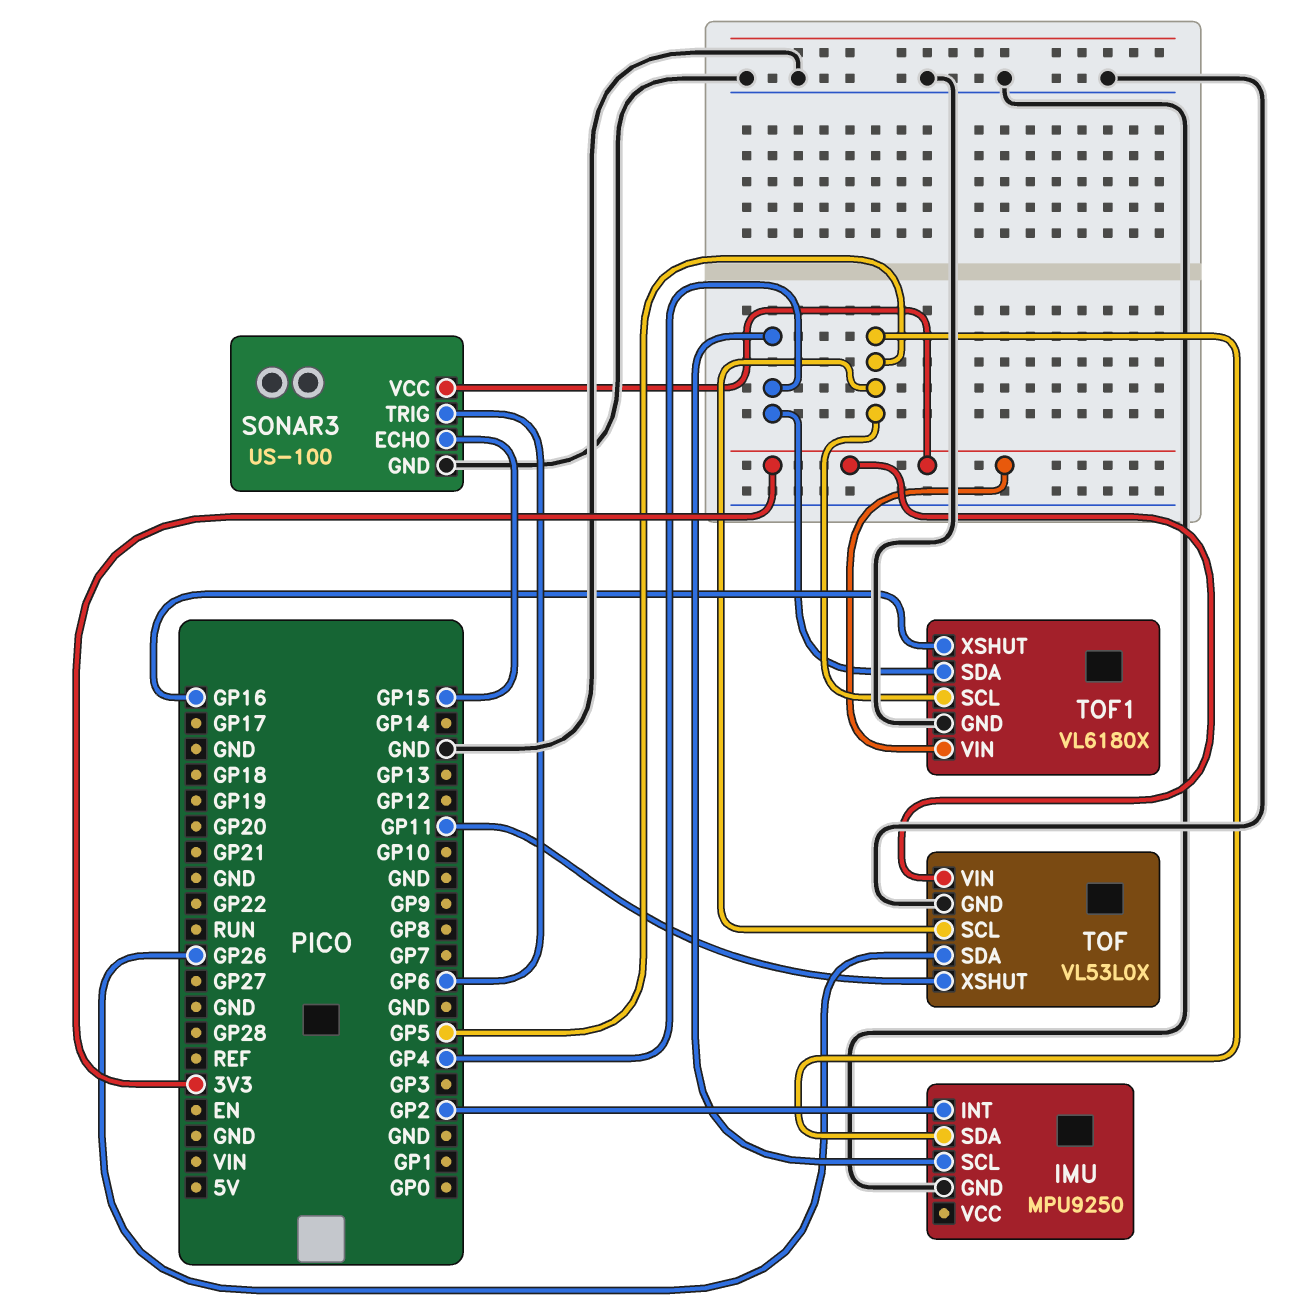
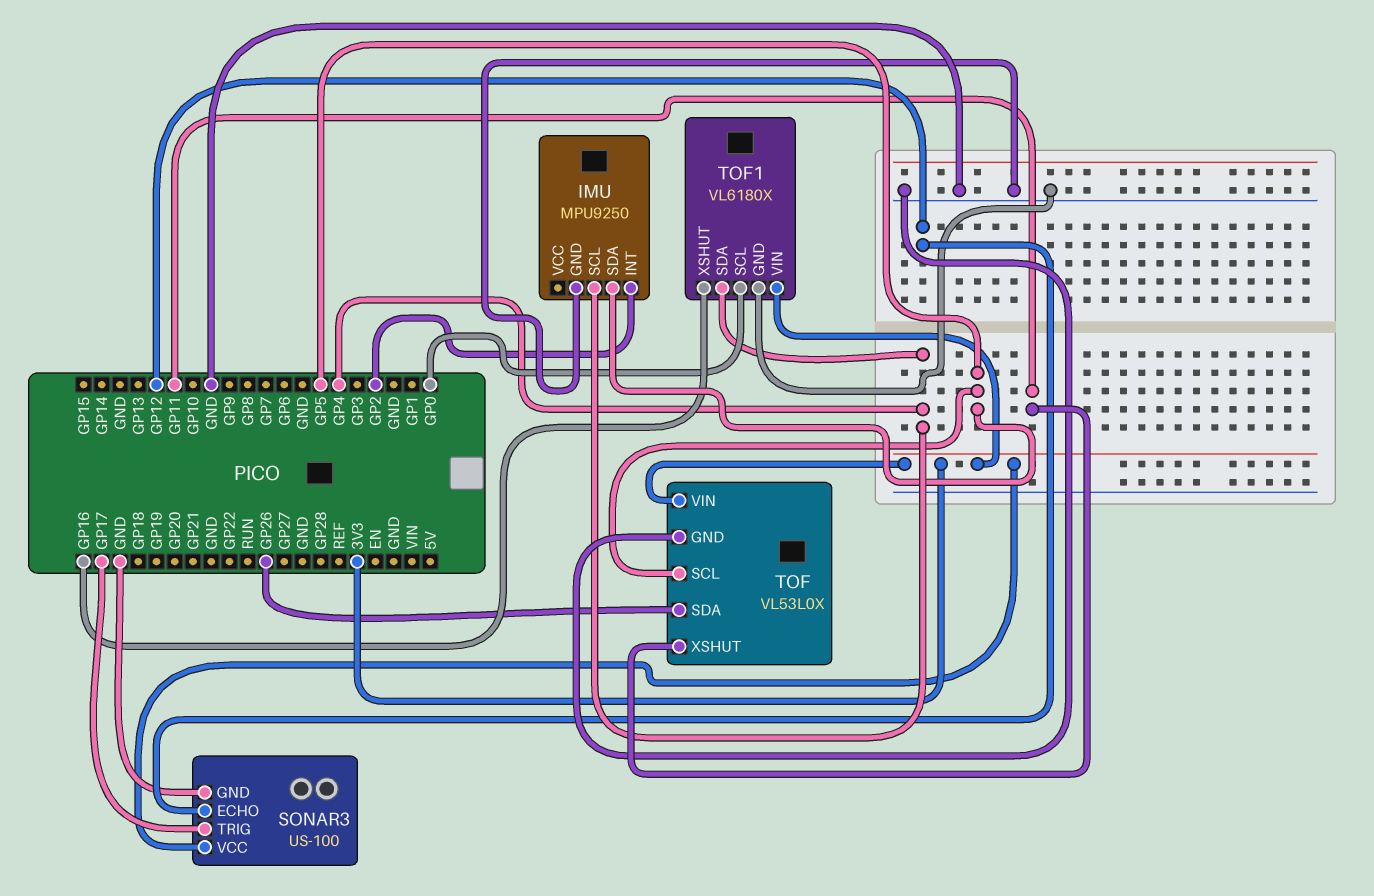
SONAR3 pin ECHO: GP15 -> GP12
SONAR3 pin TRIG: GP6 -> GP17
TOF1 pin SCL: GP5 -> GP0

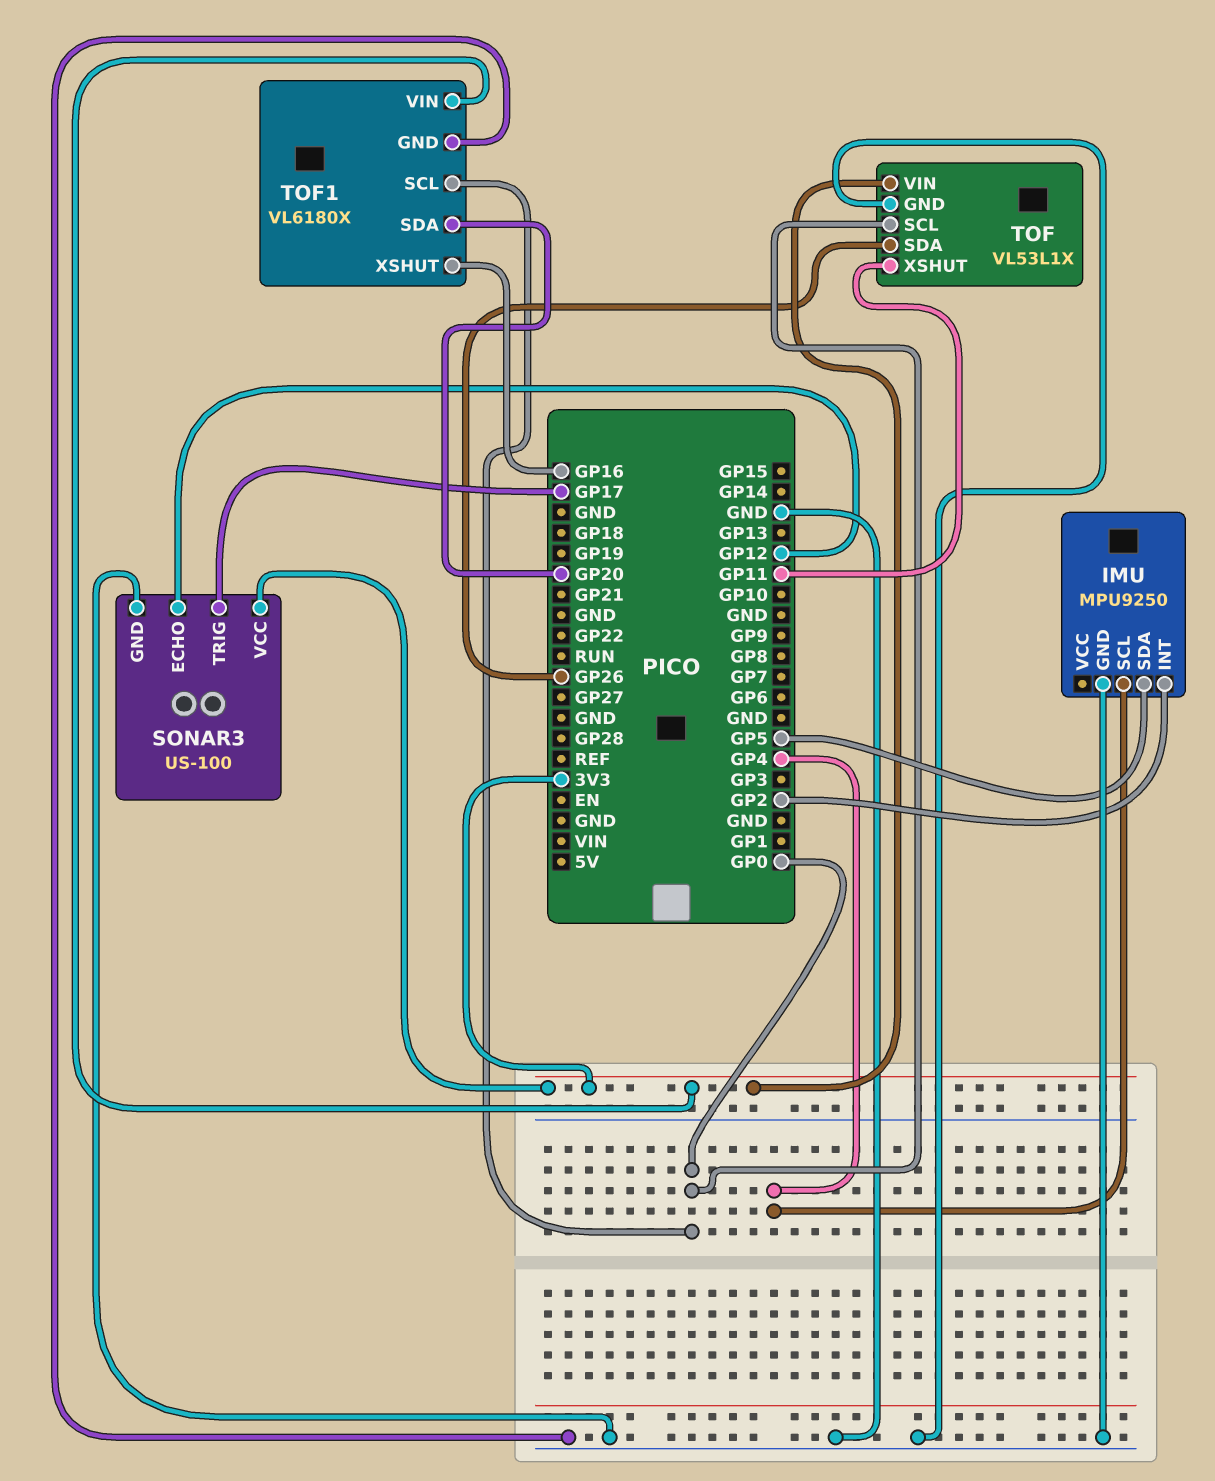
TOF: VL53L0X -> VL53L1X
TOF pin SCL: GP5 -> GP0
TOF1 pin SDA: GP4 -> GP20

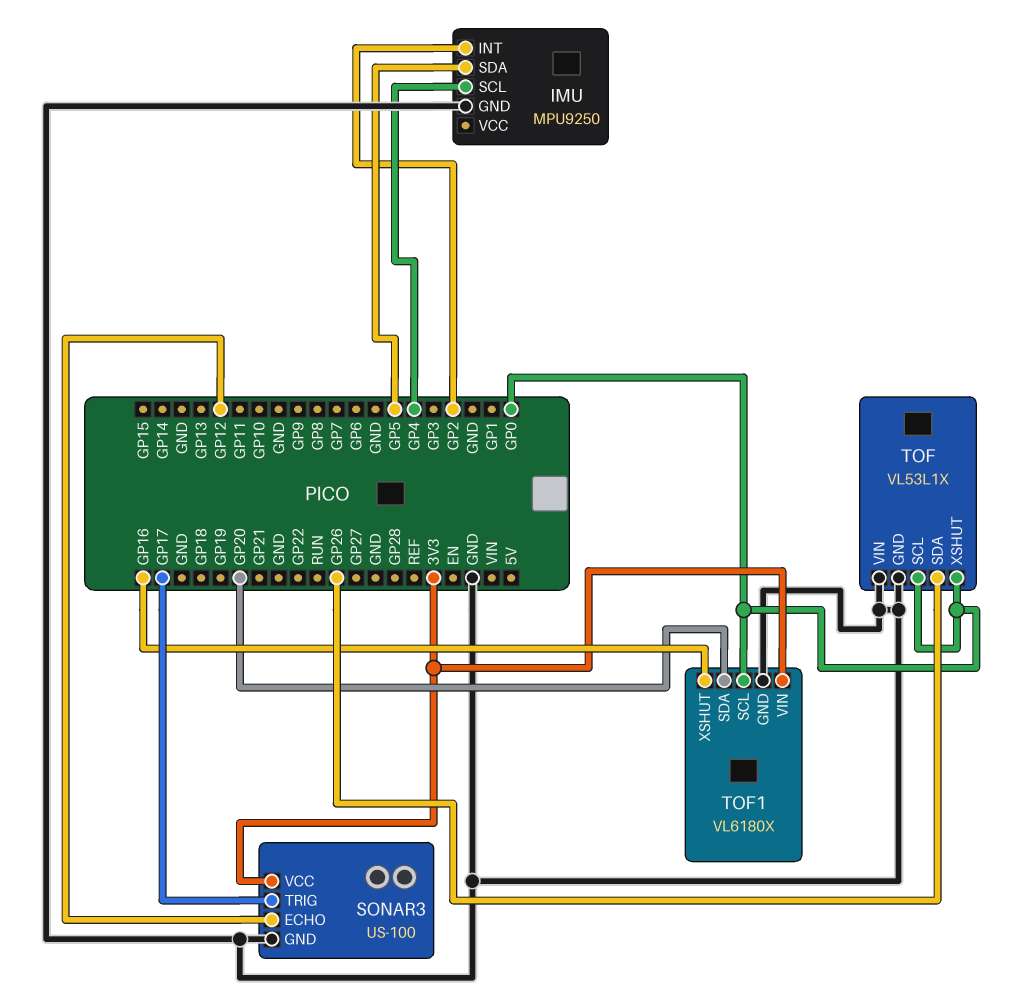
TOF pin VIN: 3V3 -> GND
TOF pin XSHUT: GP11 -> GP0

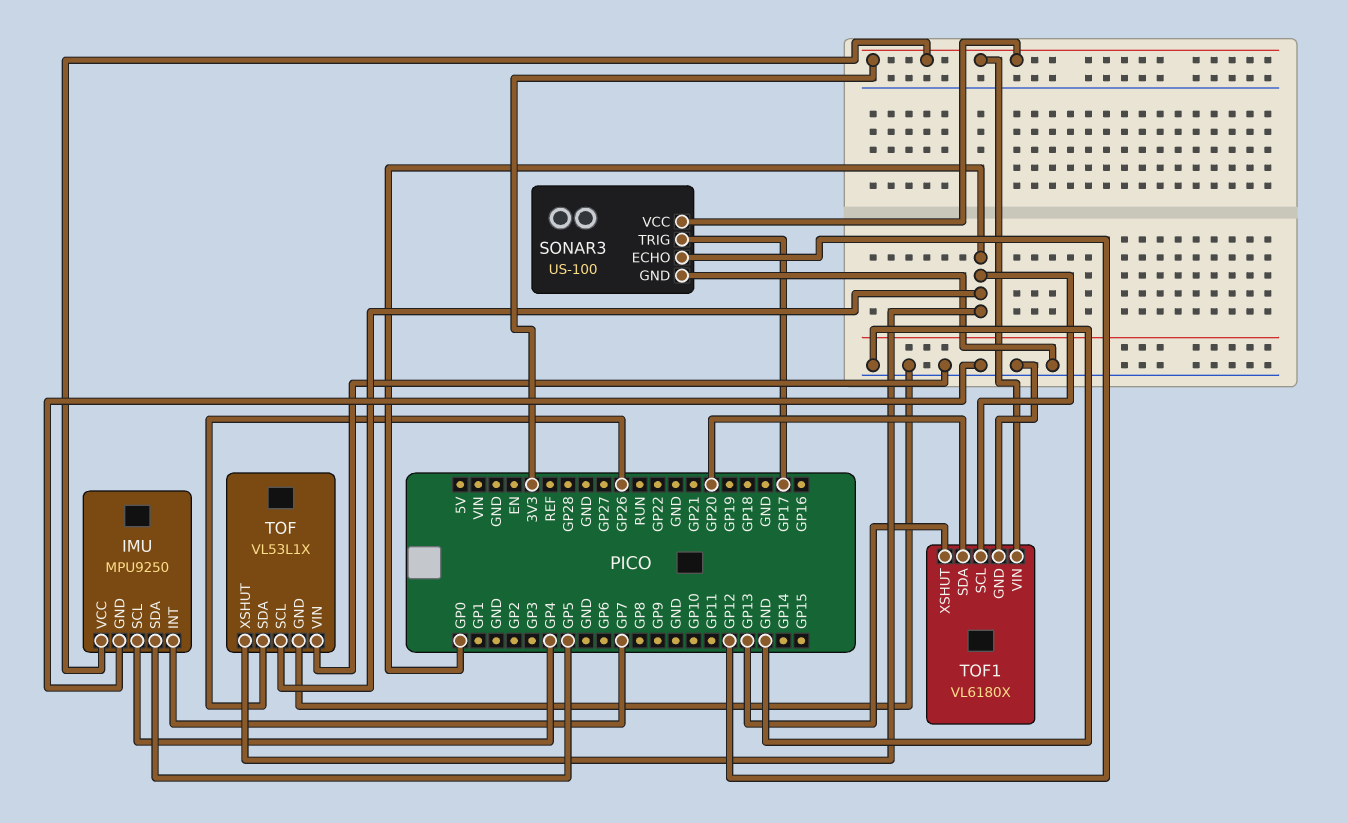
IMU pin INT: GP2 -> GP7
IMU pin VCC: none -> 3V3
TOF1 pin XSHUT: GP16 -> GP13

